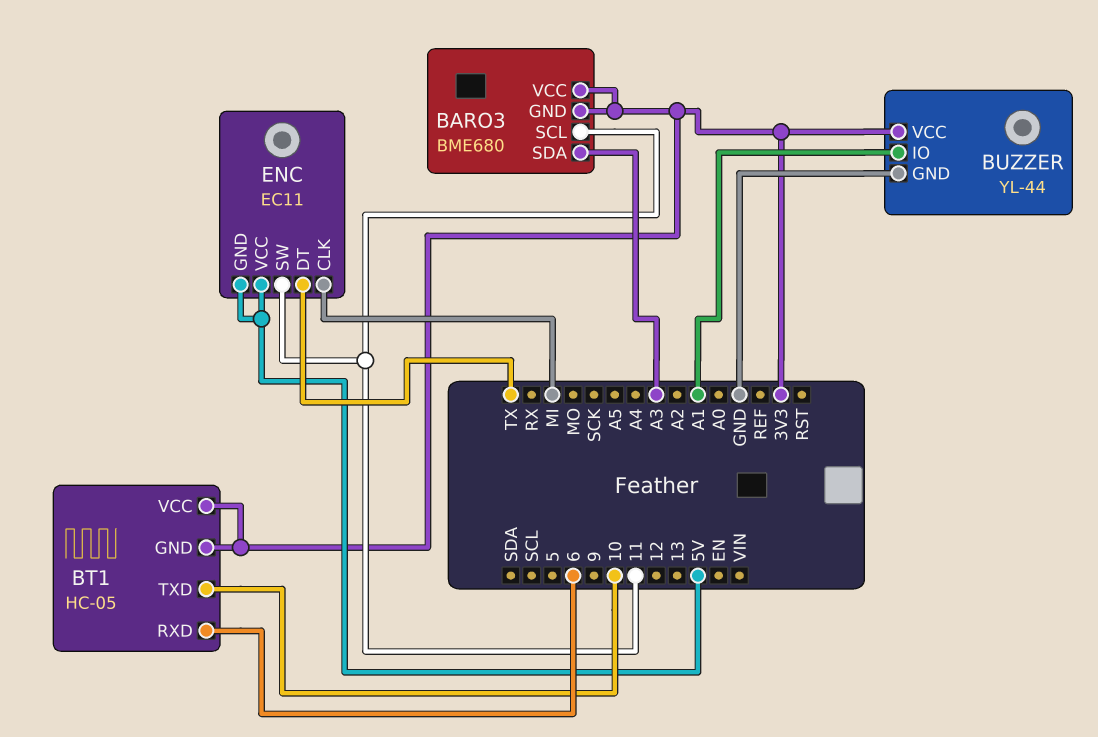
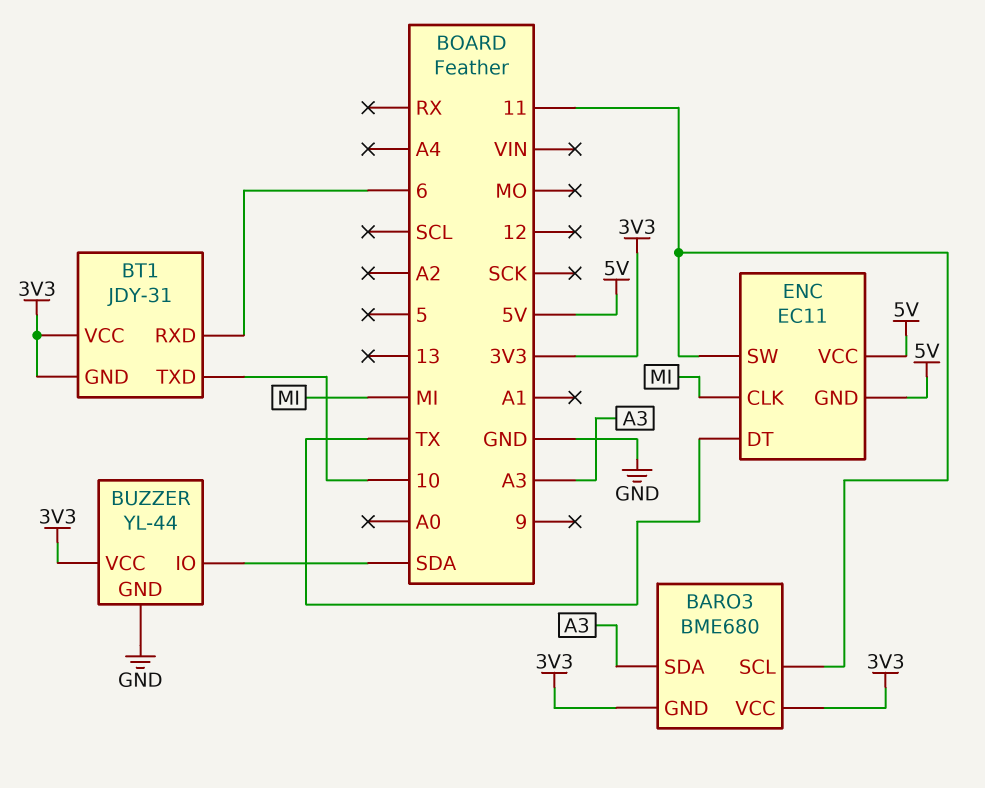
BT1: HC-05 -> JDY-31
BUZZER pin IO: A1 -> SDA

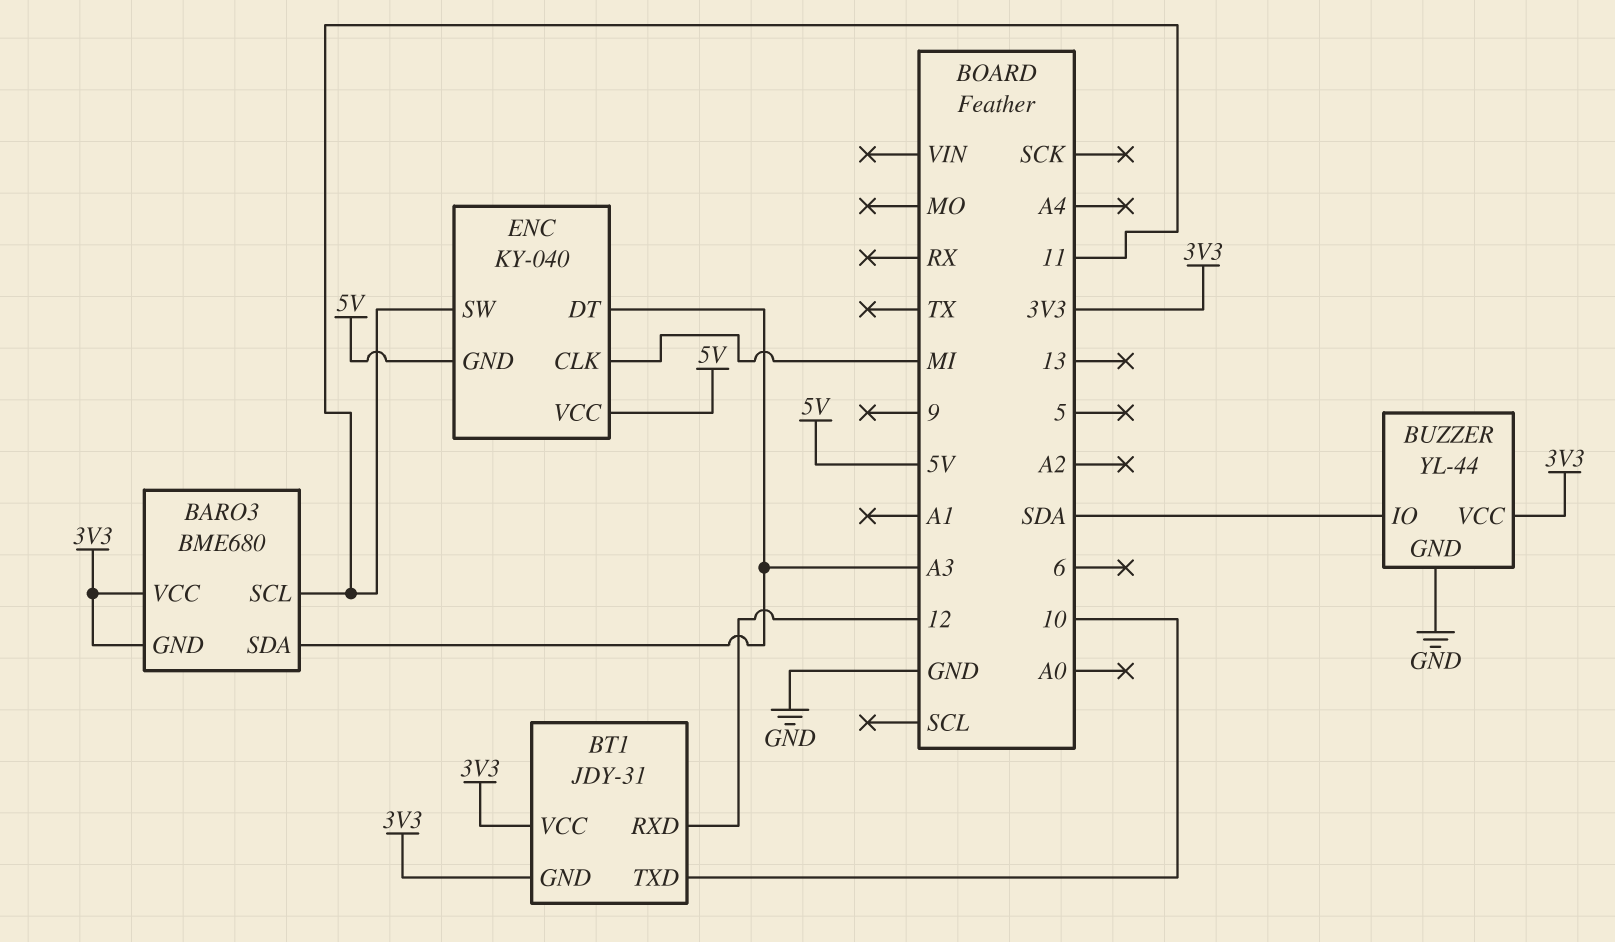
BT1 pin RXD: 6 -> 12
ENC: EC11 -> KY-040
ENC pin DT: TX -> A3

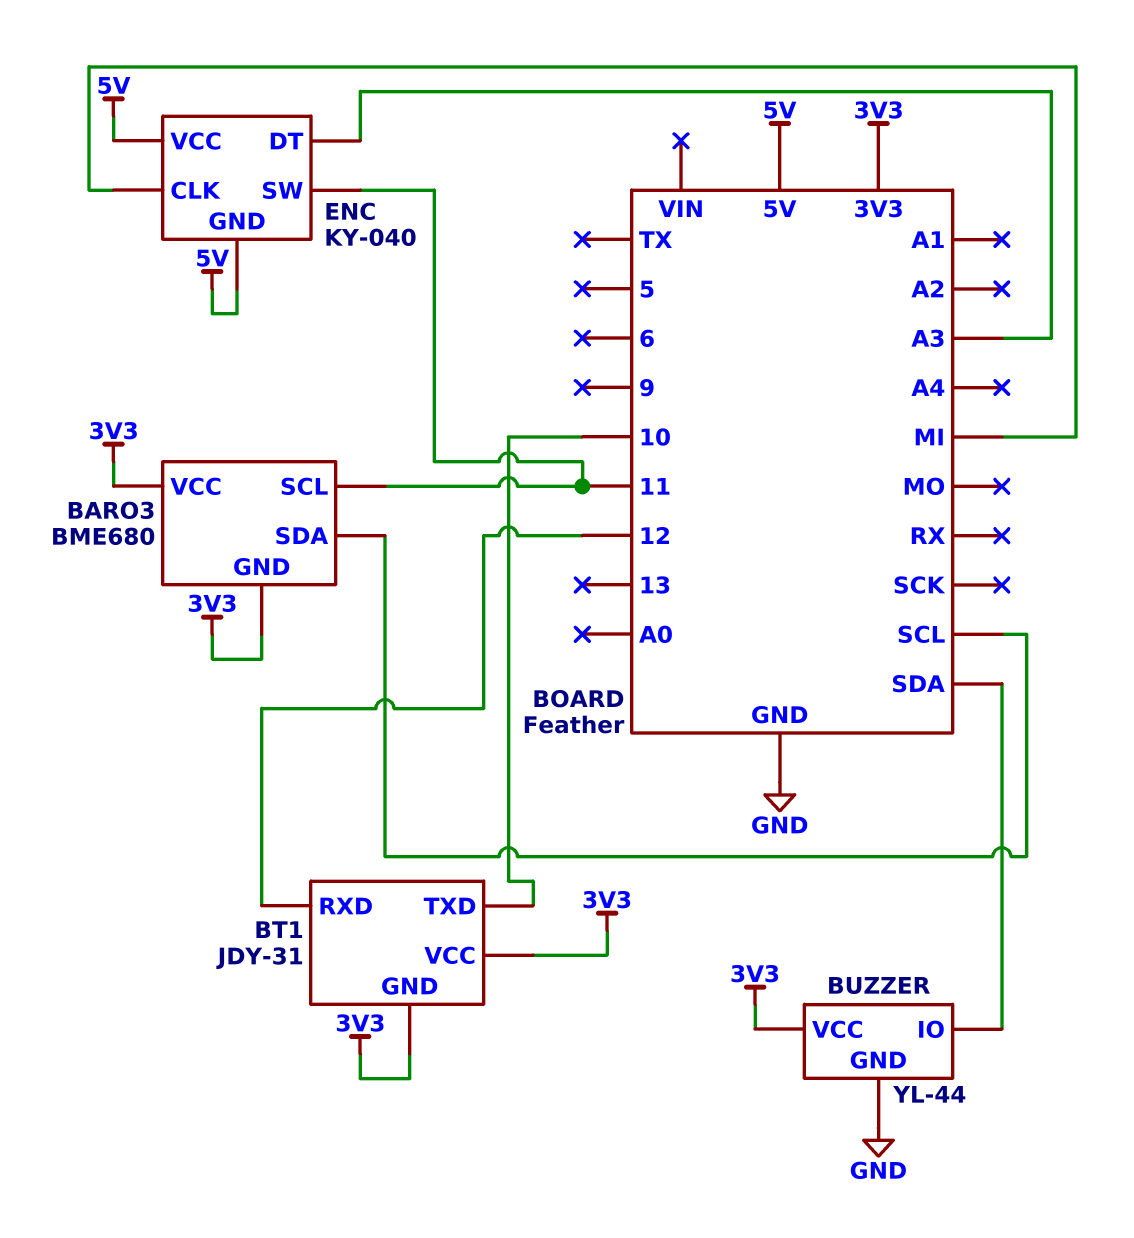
BARO3 pin SDA: A3 -> SCL

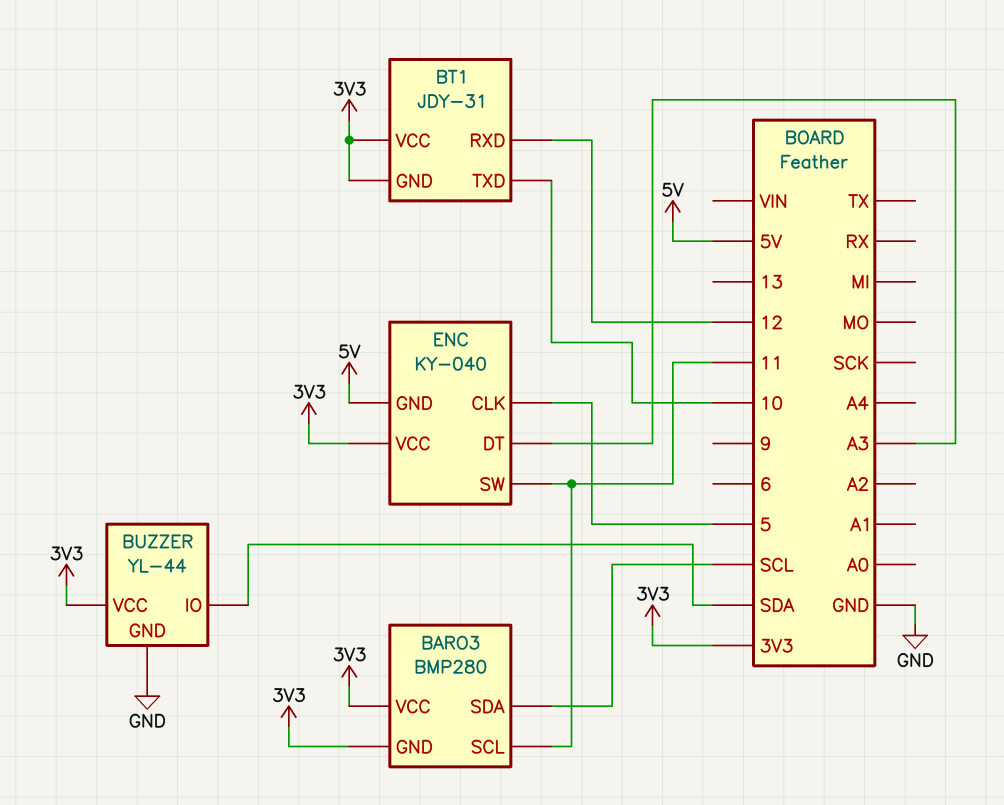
BARO3: BME680 -> BMP280
ENC pin CLK: MI -> 5
ENC pin VCC: 5V -> 3V3

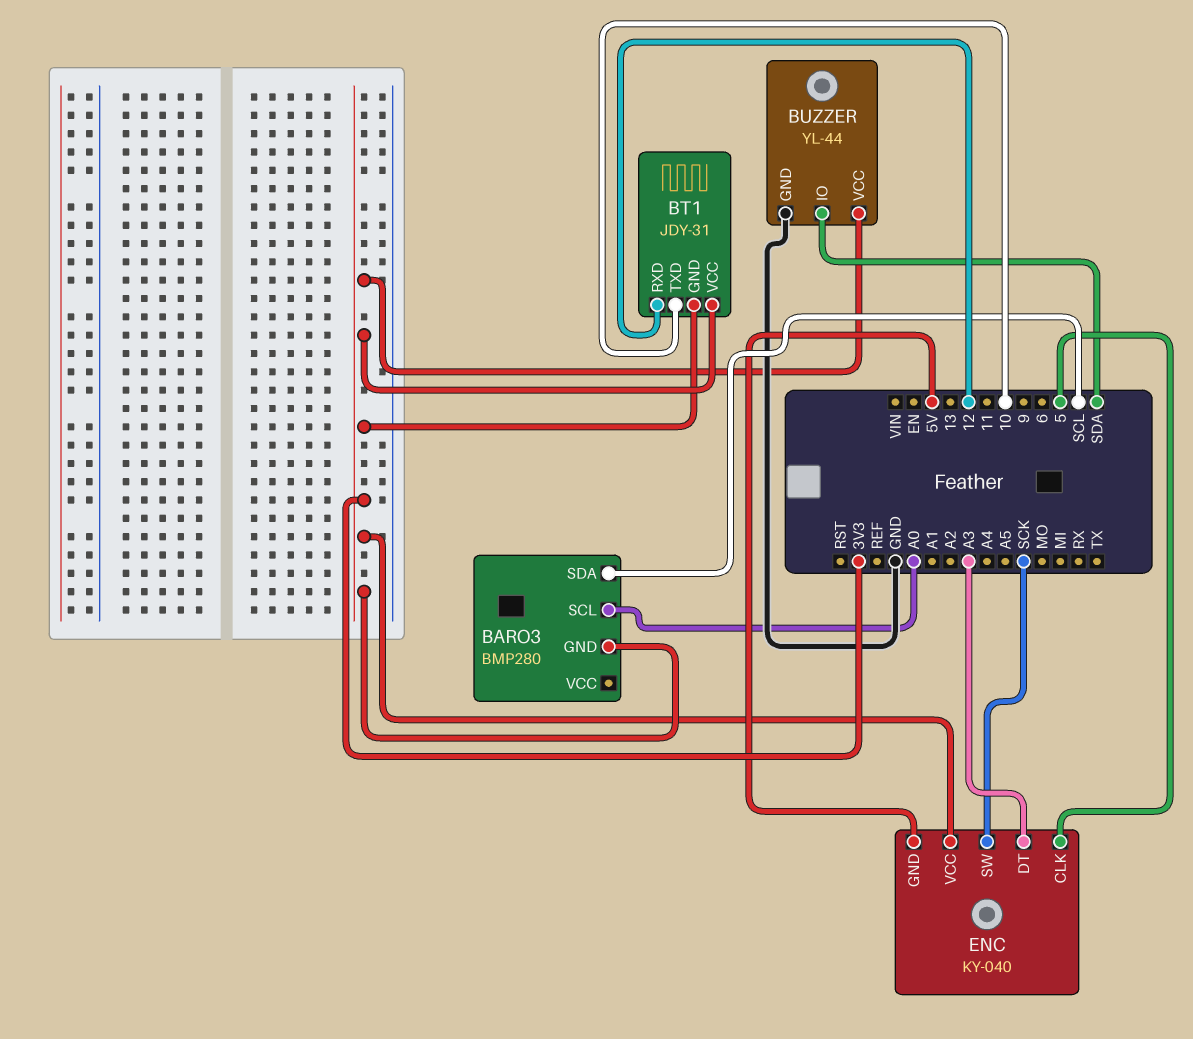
BARO3 pin SCL: 11 -> A0
BARO3 pin VCC: 3V3 -> none
ENC pin SW: 11 -> SCK

